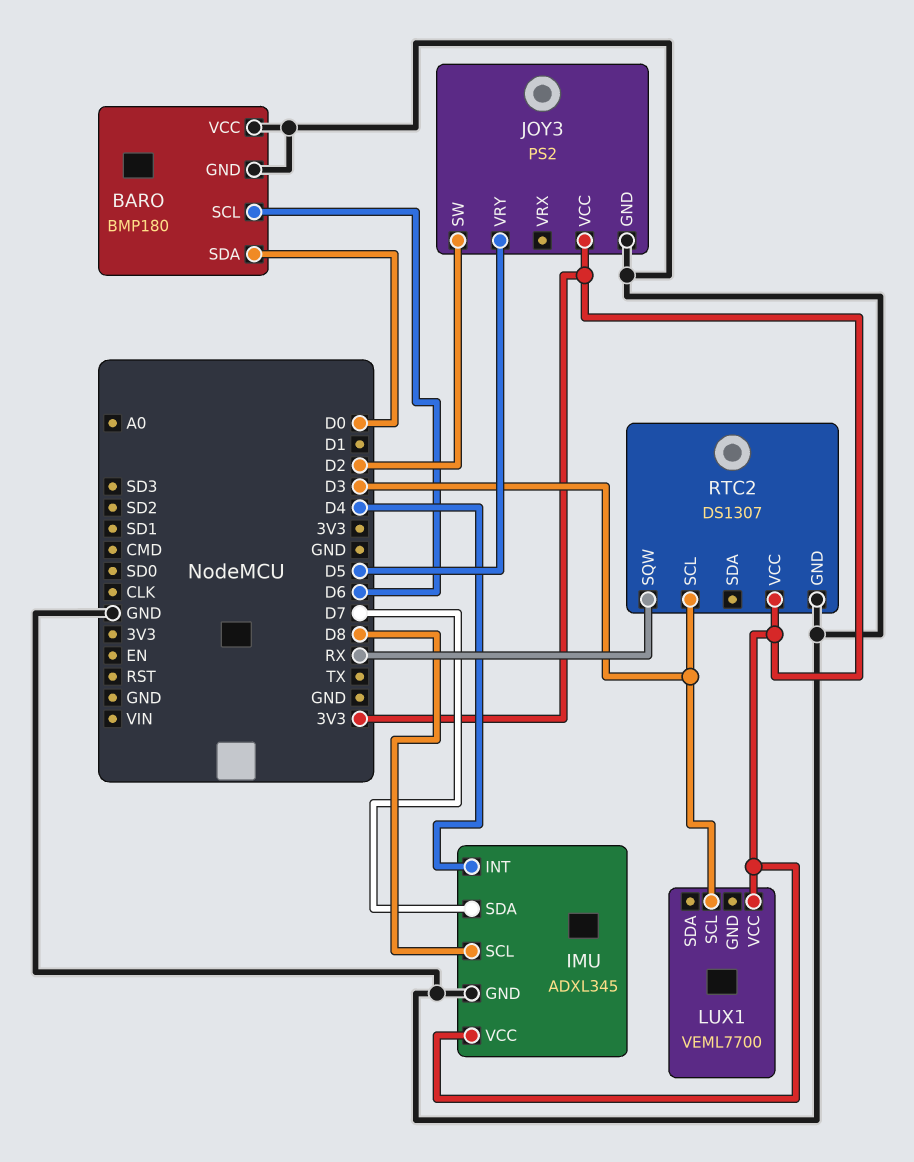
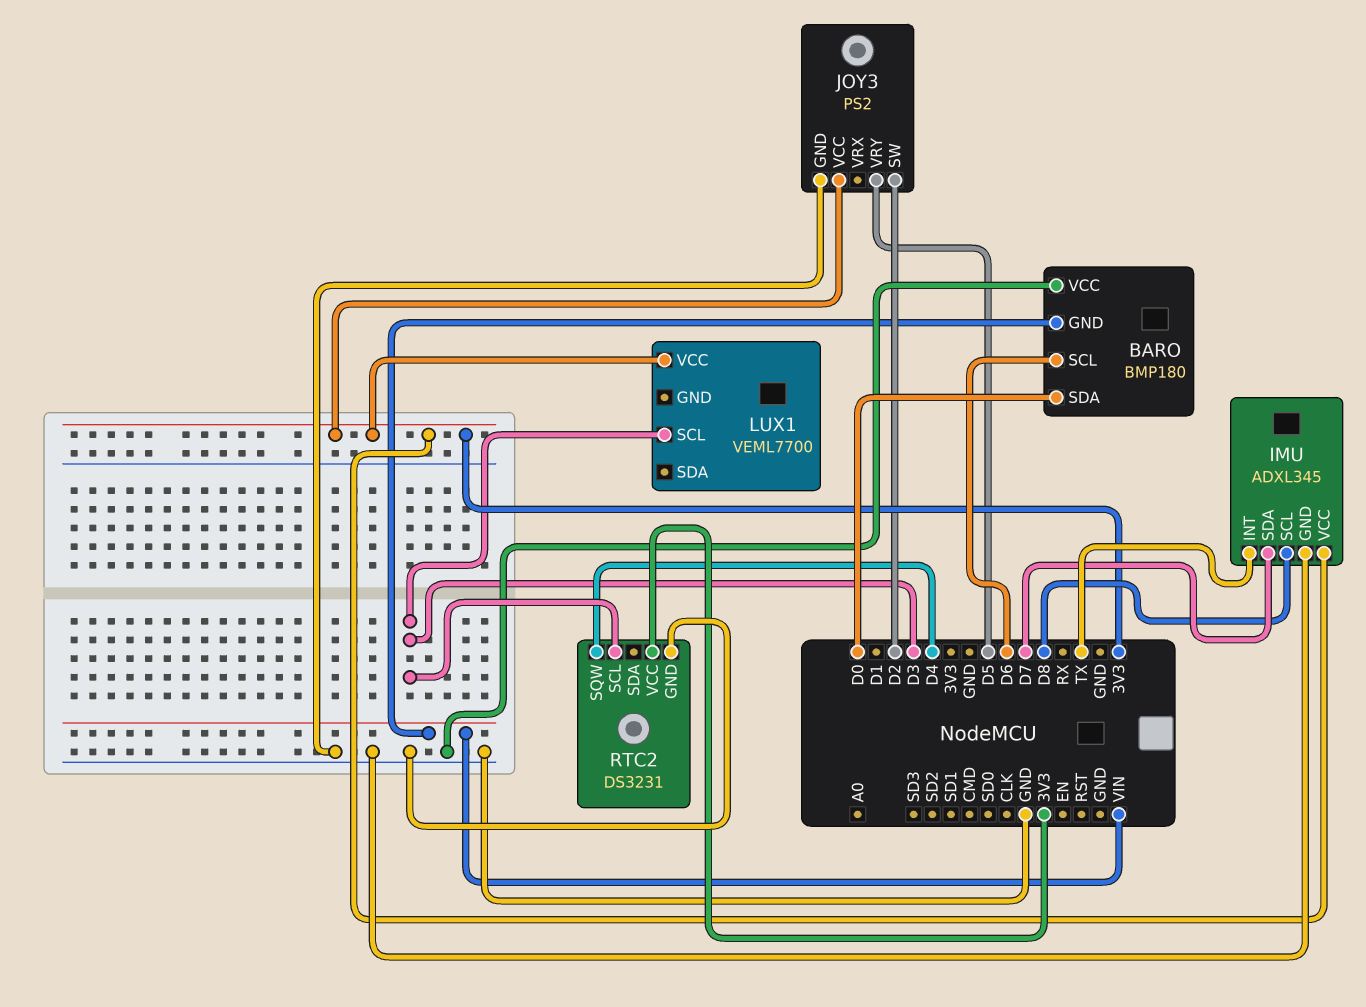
BARO pin GND: GND -> VIN
IMU pin INT: D4 -> TX
RTC2: DS1307 -> DS3231
RTC2 pin SQW: RX -> D4

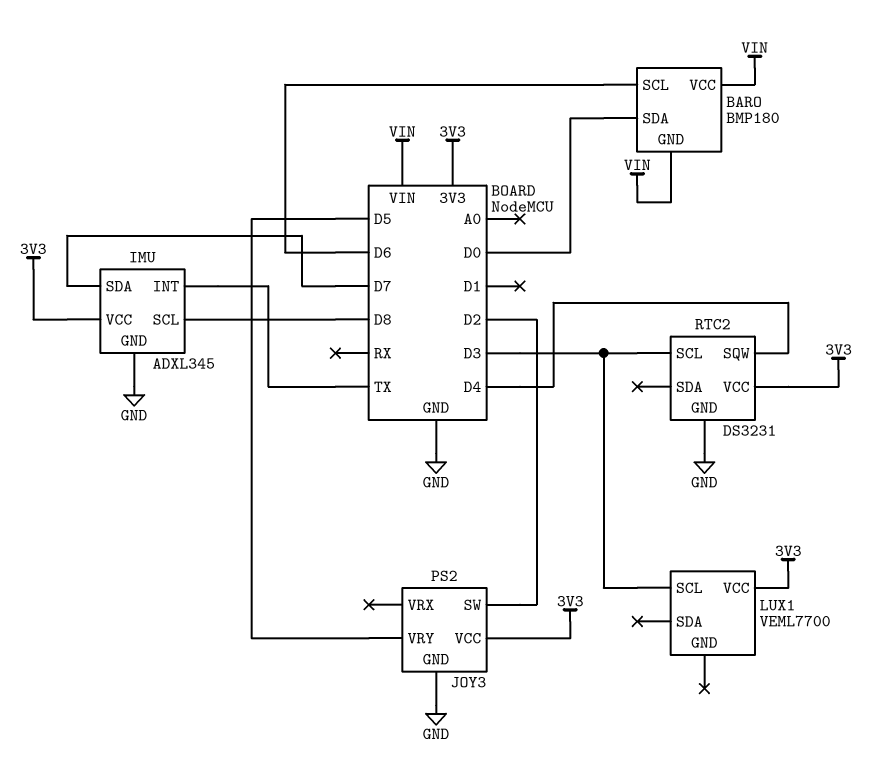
BARO pin VCC: GND -> VIN

